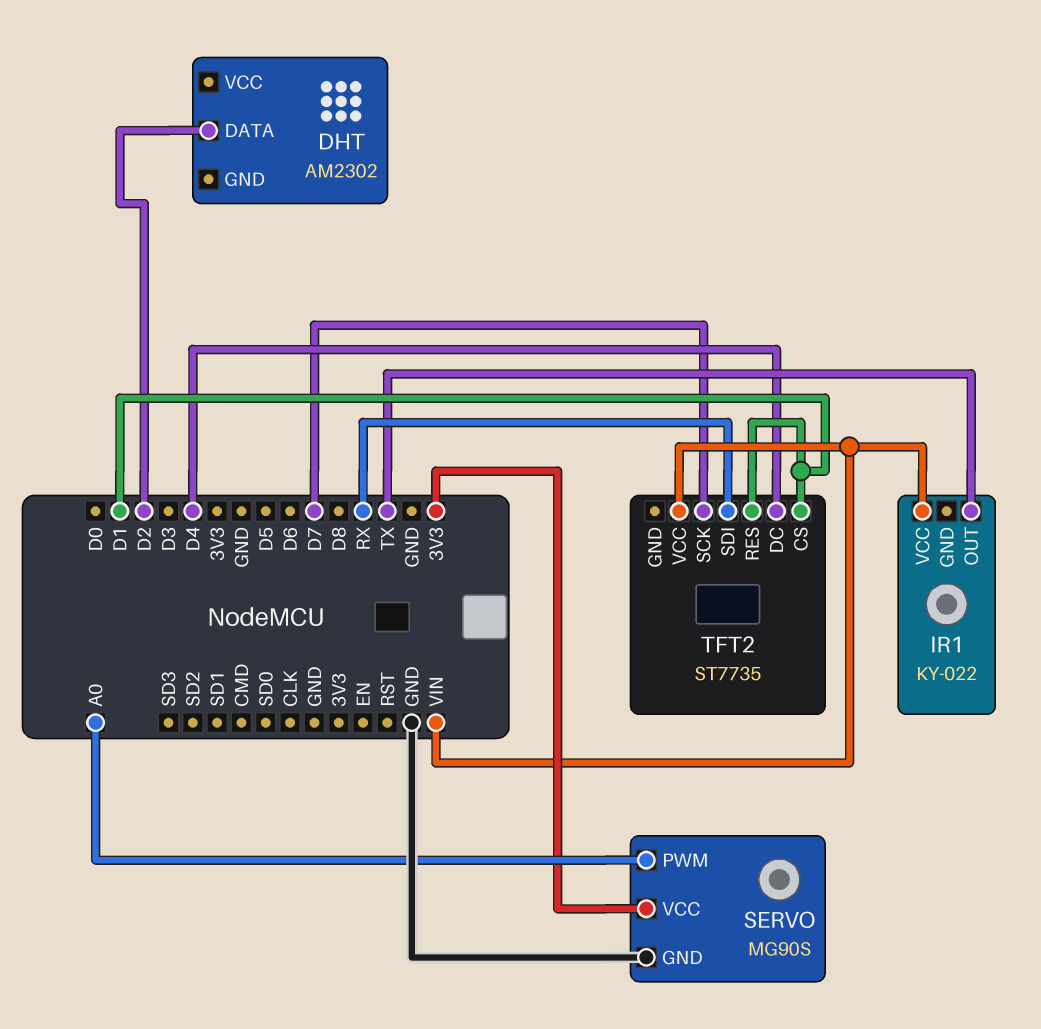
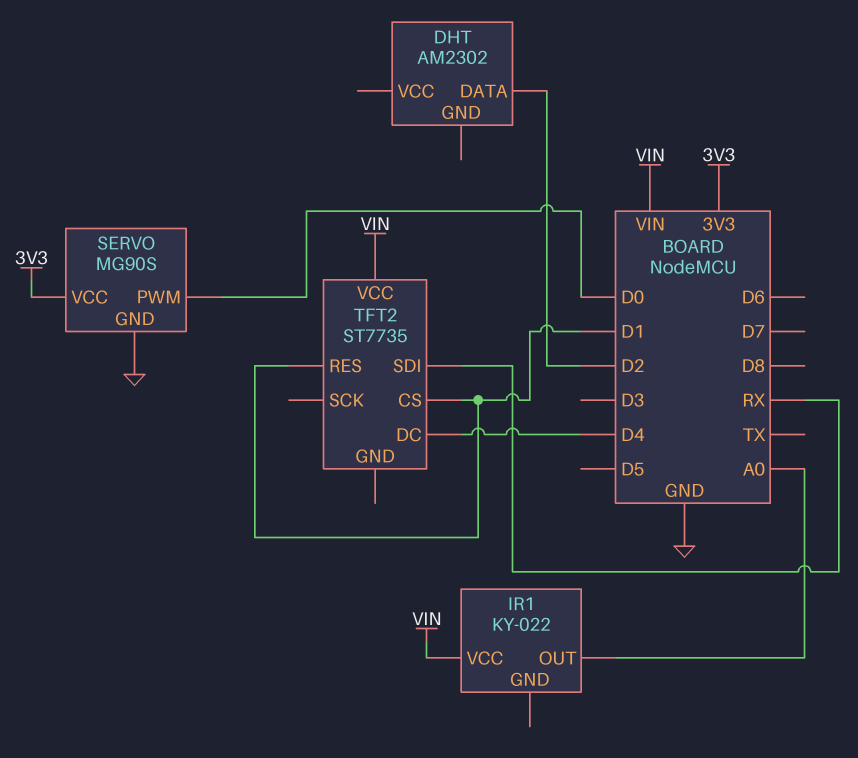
IR1 pin OUT: TX -> A0
SERVO pin PWM: A0 -> D0
TFT2 pin SCK: D7 -> none

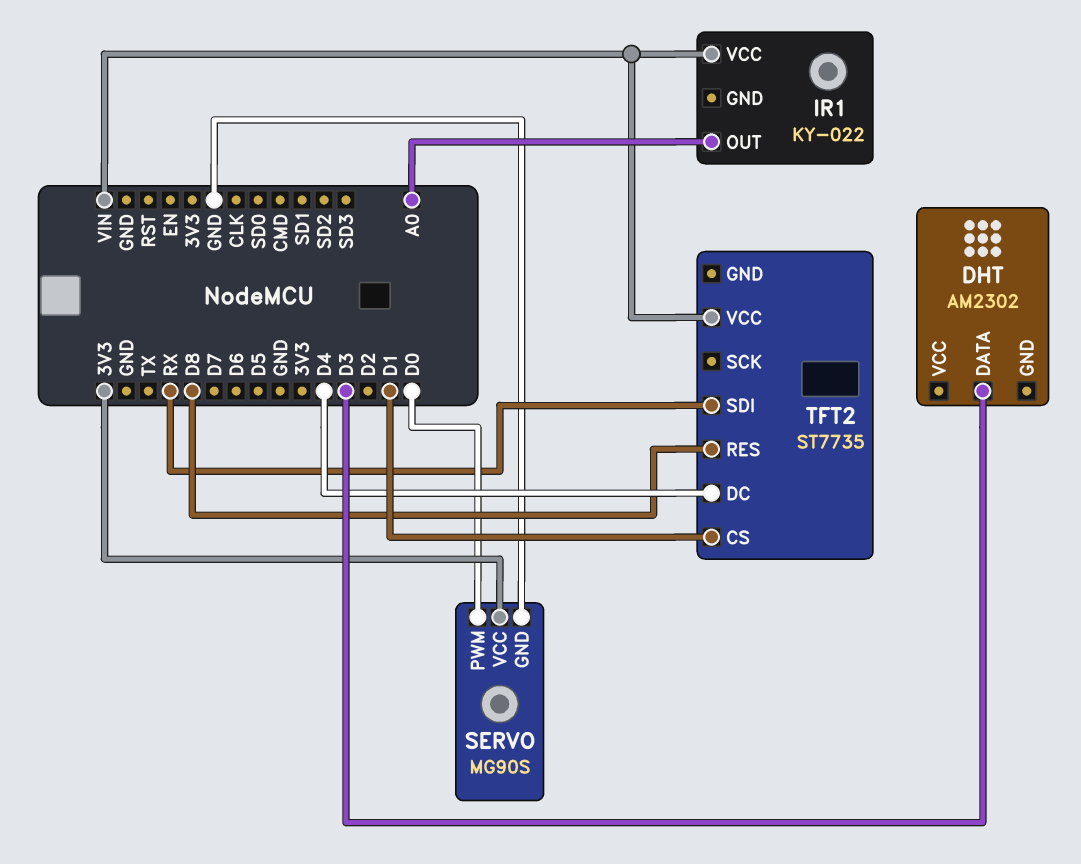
DHT pin DATA: D2 -> D3
TFT2 pin RES: D1 -> D8

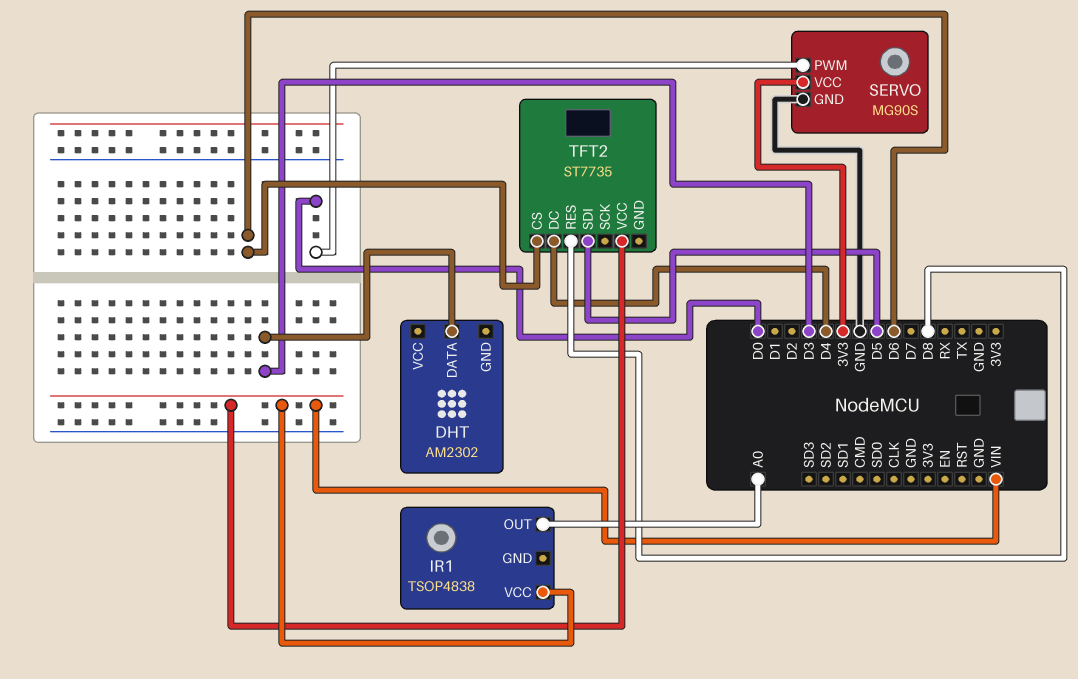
IR1: KY-022 -> TSOP4838
TFT2 pin CS: D1 -> D6
TFT2 pin SDI: RX -> D5

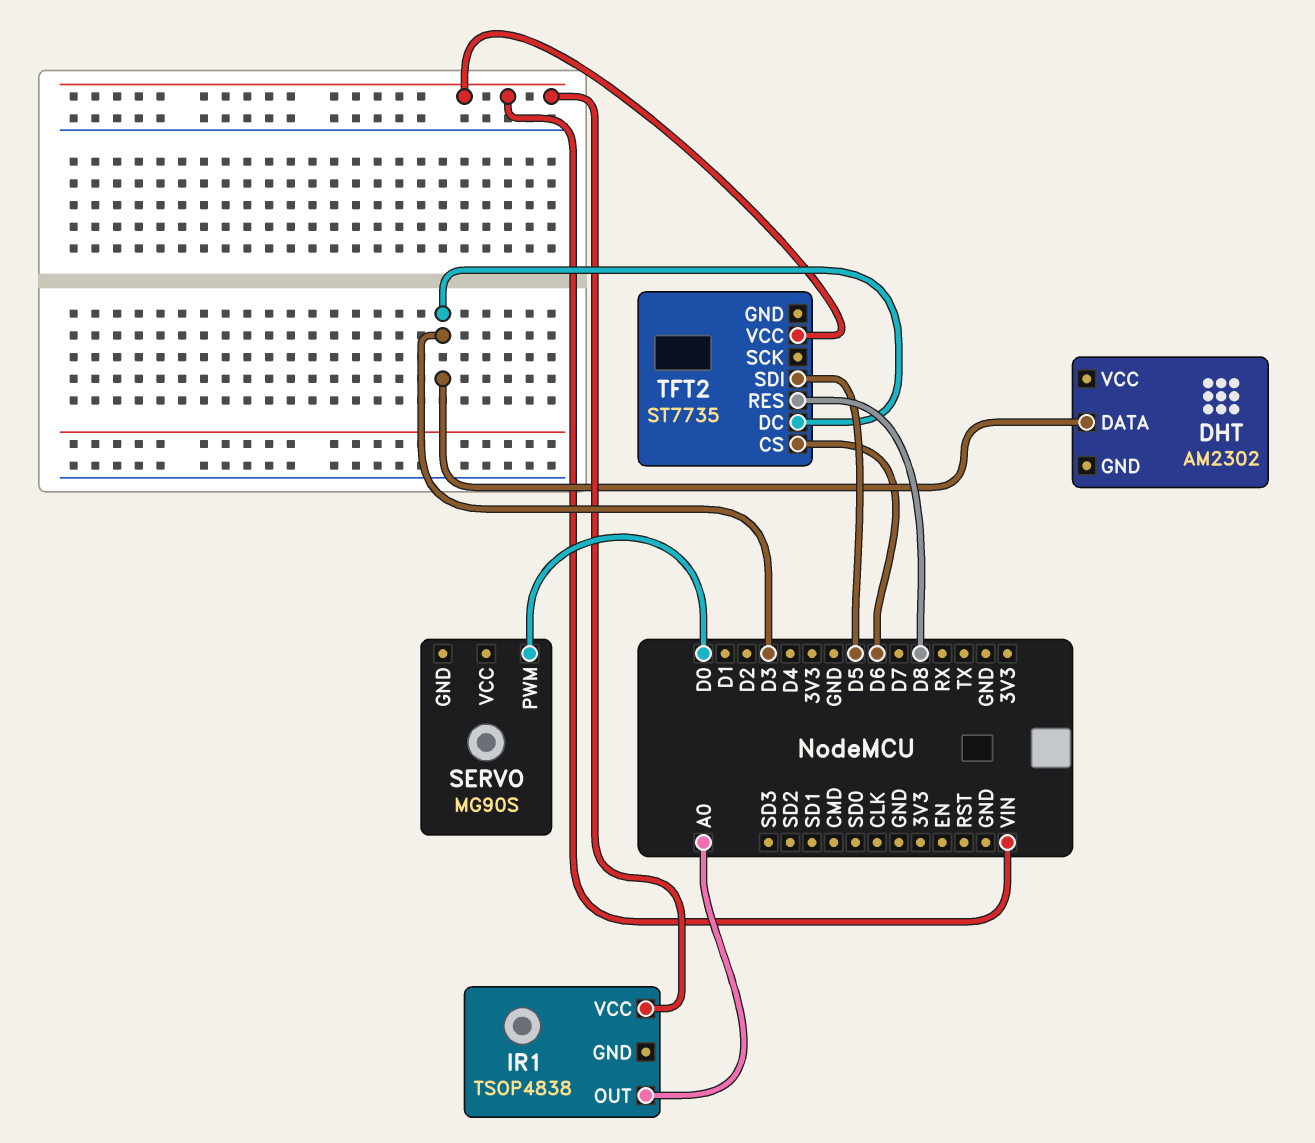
SERVO pin GND: GND -> none
SERVO pin VCC: 3V3 -> none
TFT2 pin DC: D4 -> D3

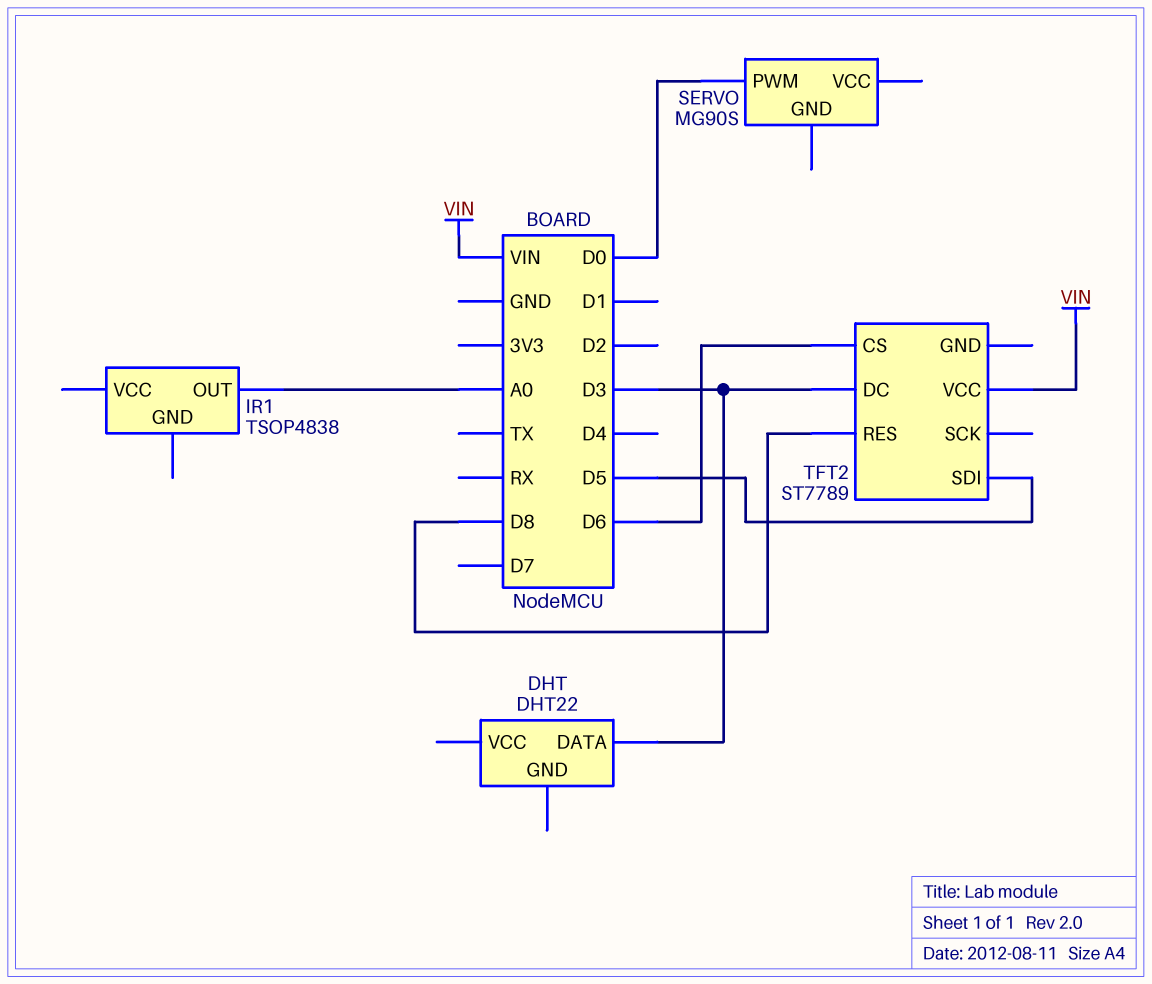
DHT: AM2302 -> DHT22
IR1 pin VCC: VIN -> none
TFT2: ST7735 -> ST7789

